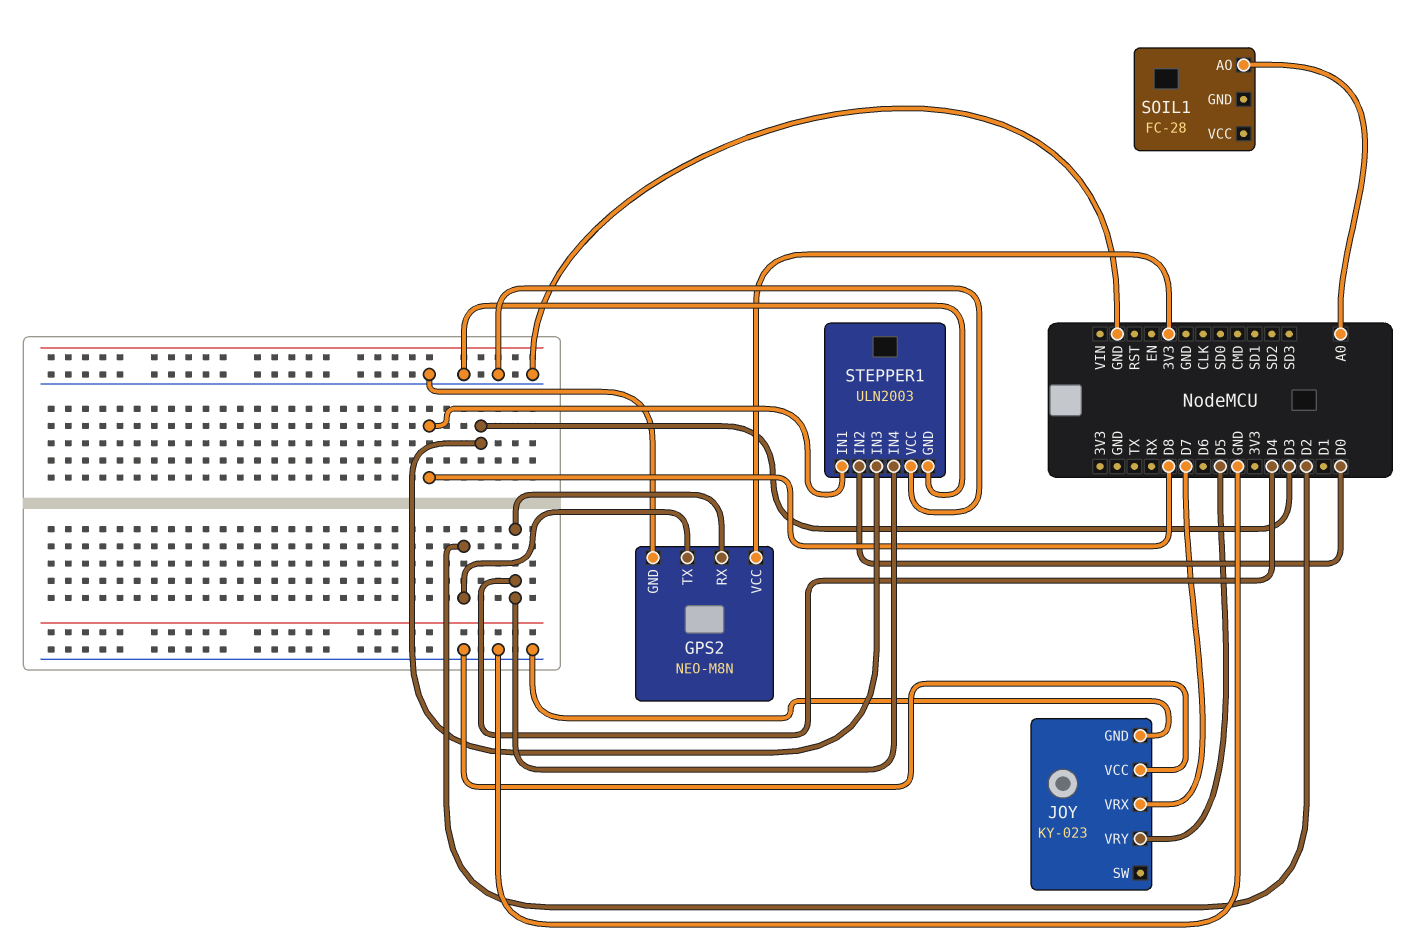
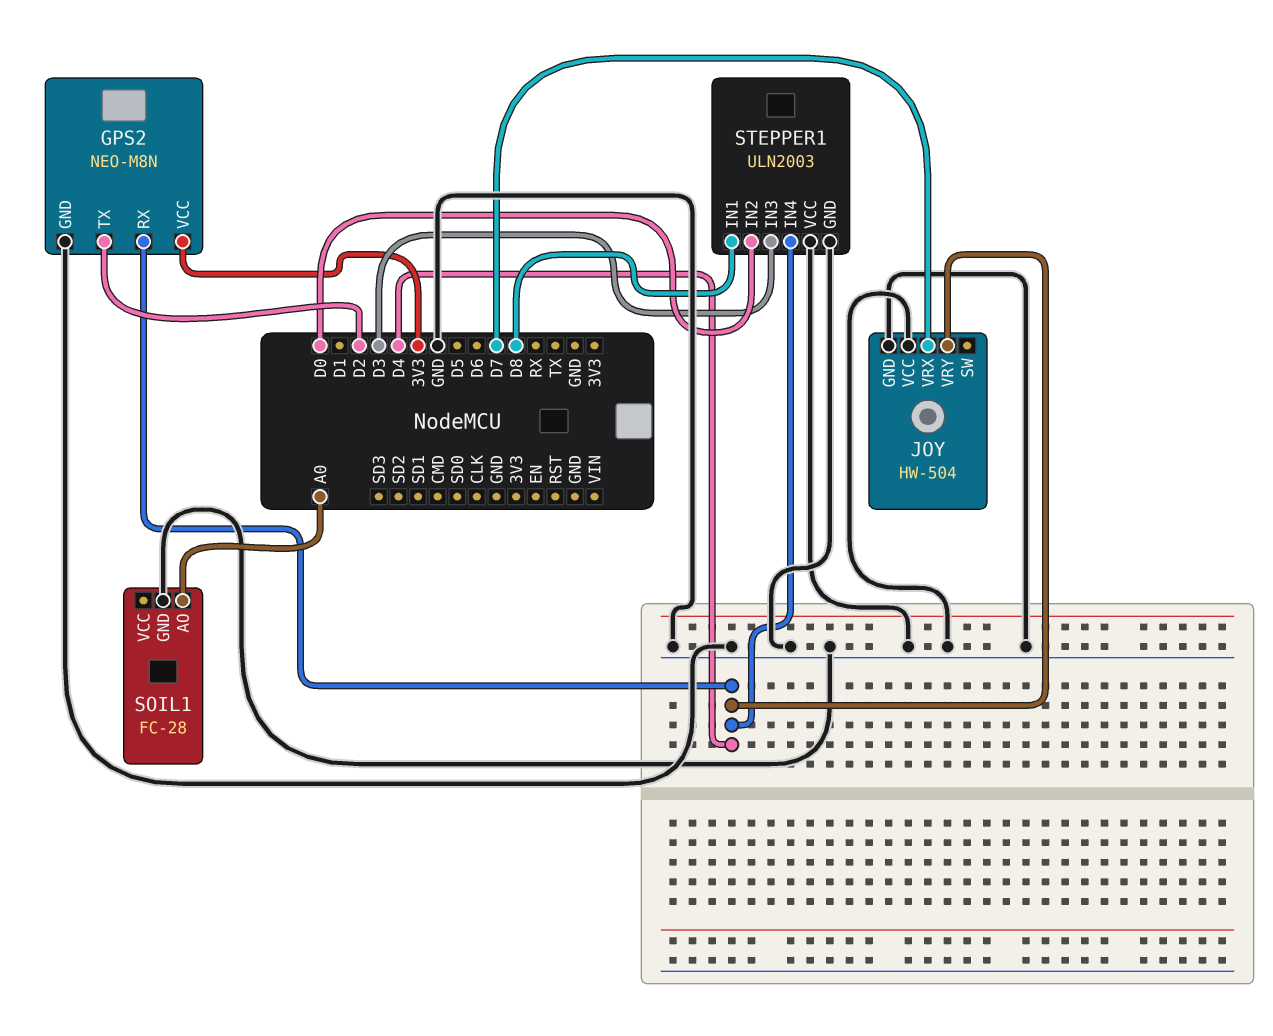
JOY: KY-023 -> HW-504
JOY pin VRY: D5 -> D4
SOIL1 pin GND: none -> GND

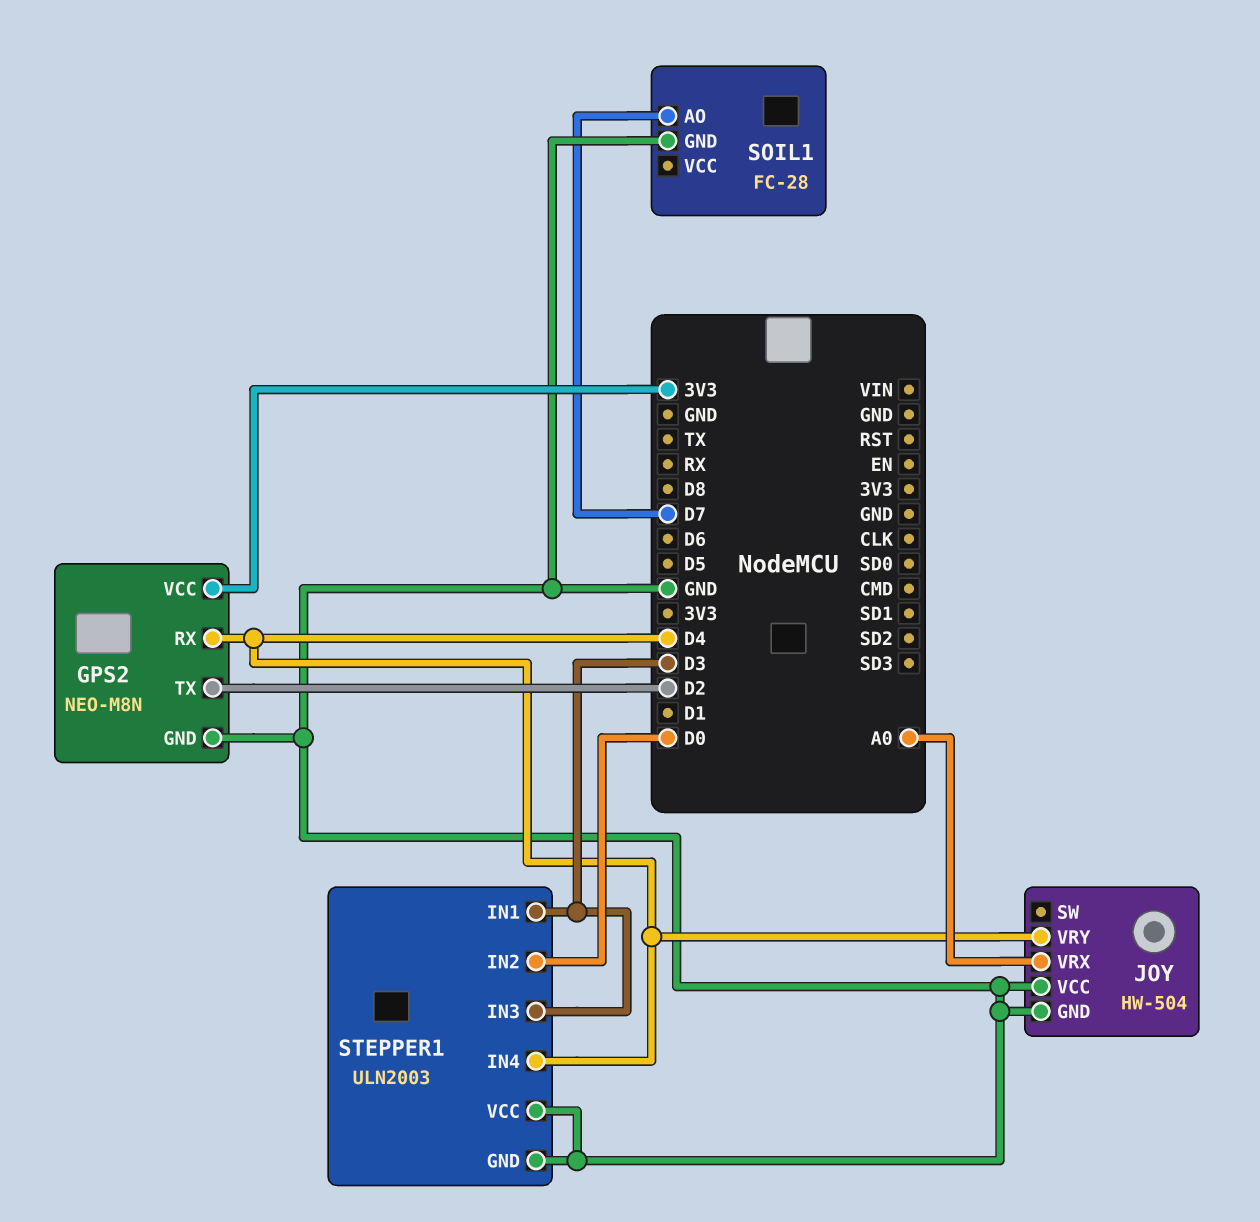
JOY pin VRX: D7 -> A0
SOIL1 pin AO: A0 -> D7
STEPPER1 pin IN1: D8 -> D3

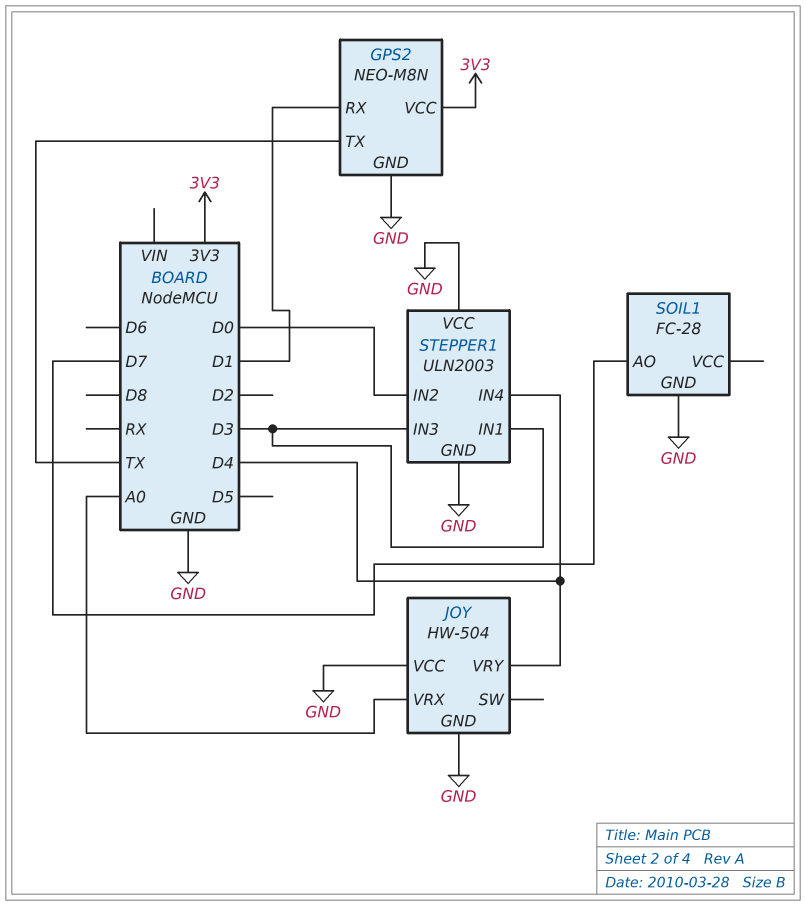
GPS2 pin RX: D4 -> D1
GPS2 pin TX: D2 -> TX

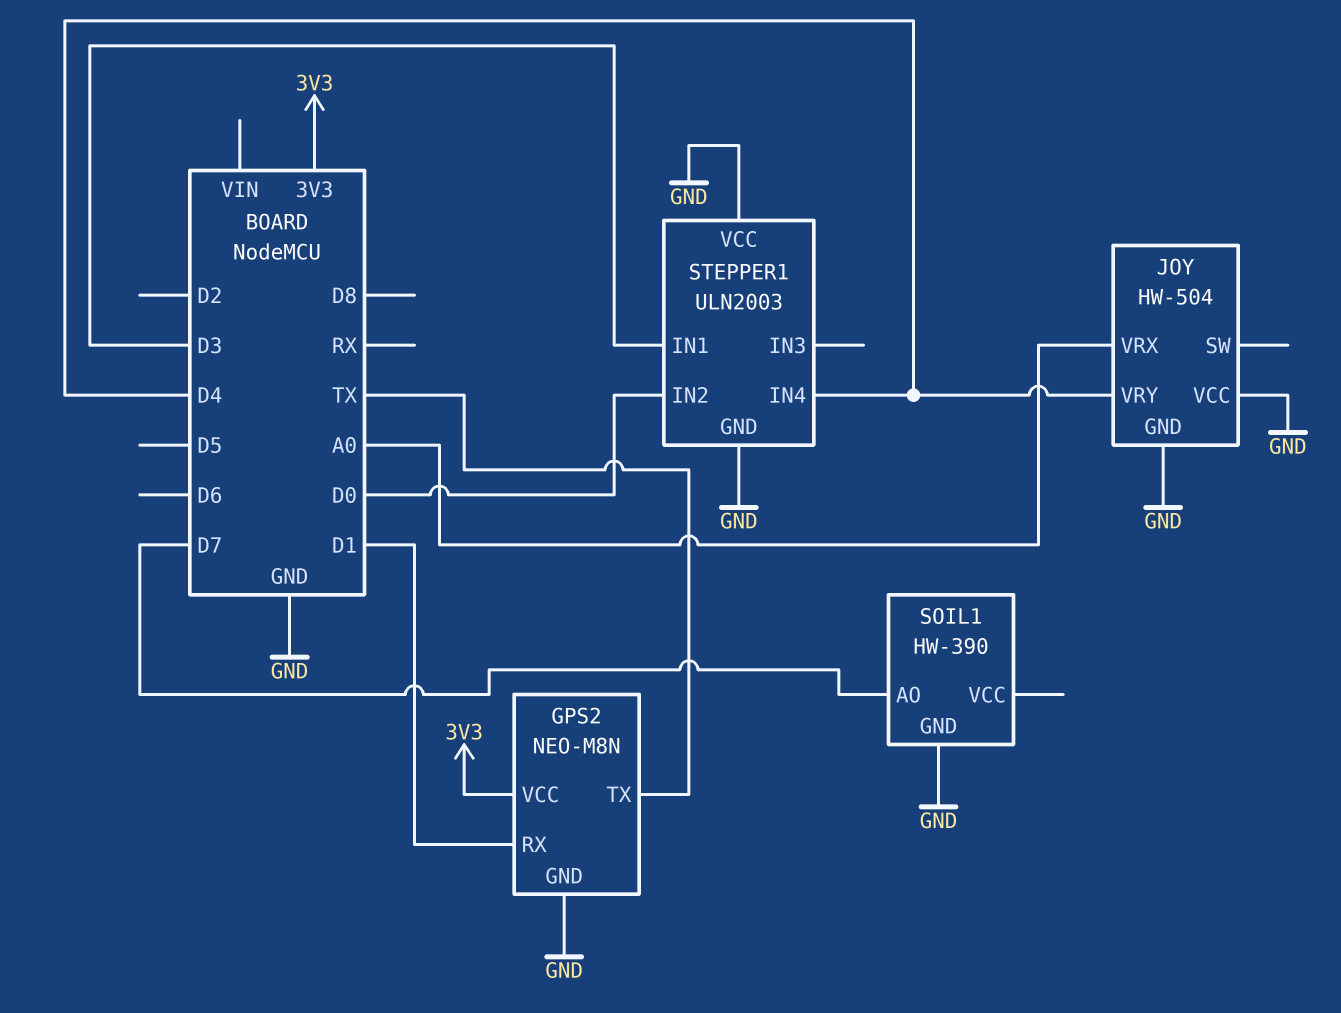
SOIL1: FC-28 -> HW-390
STEPPER1 pin IN3: D3 -> none

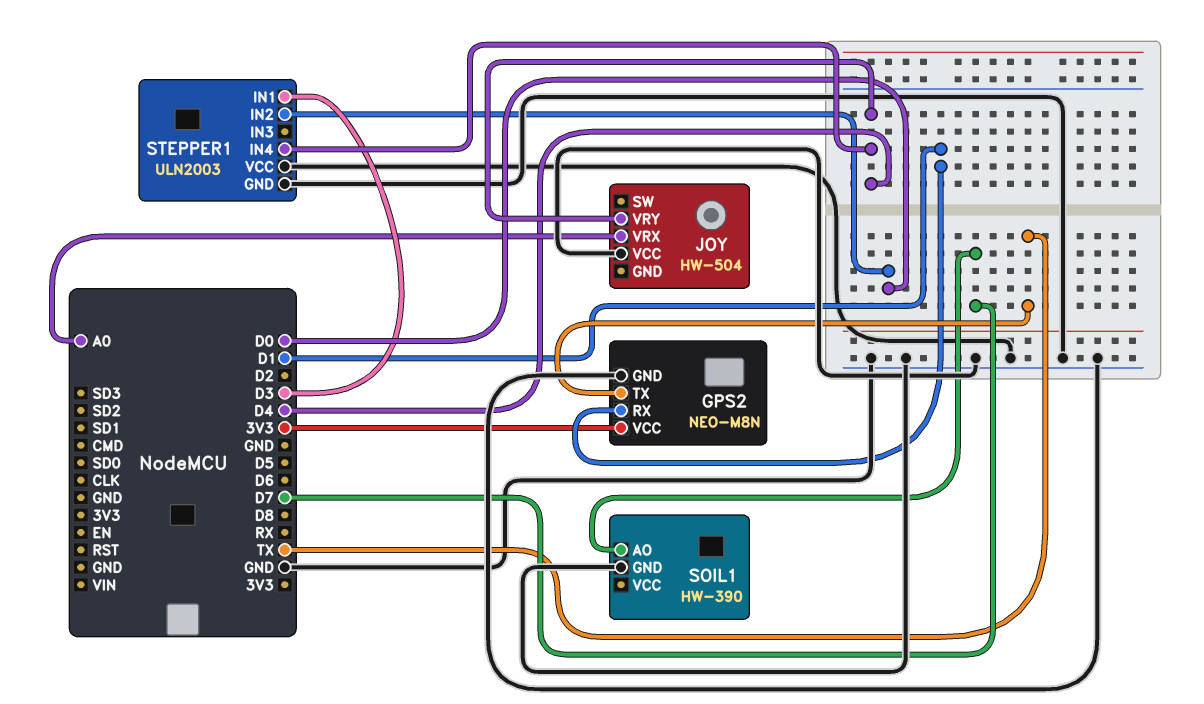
JOY pin GND: GND -> none

